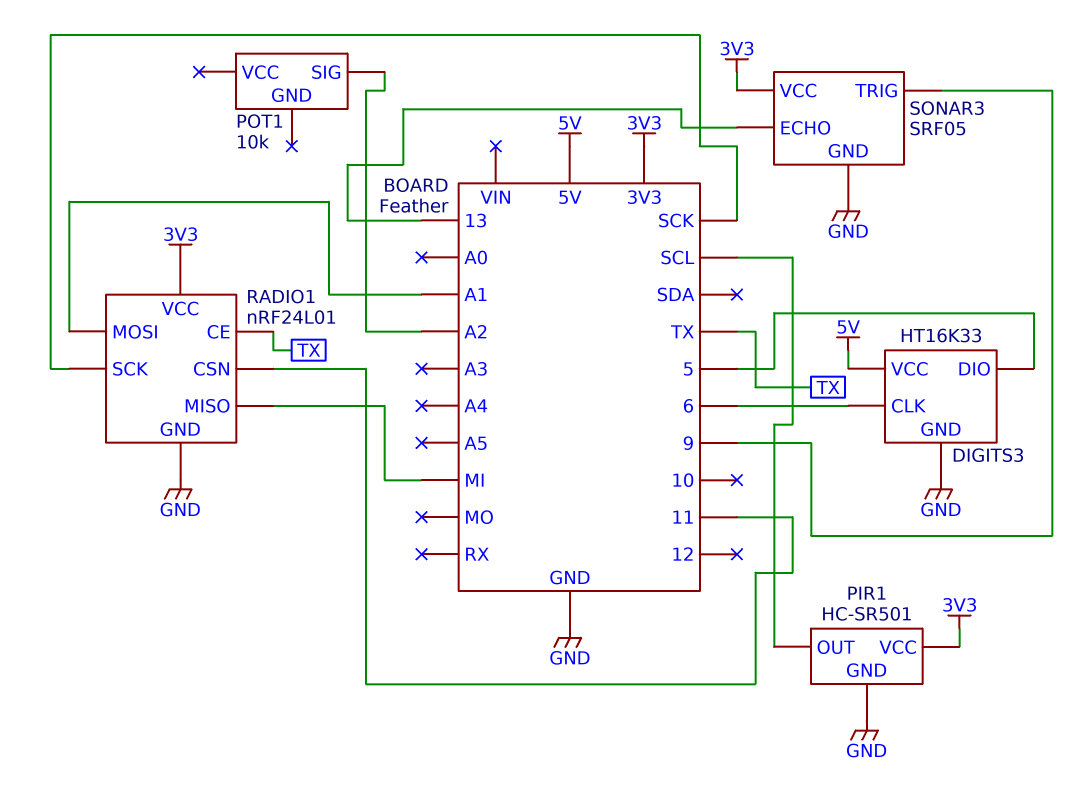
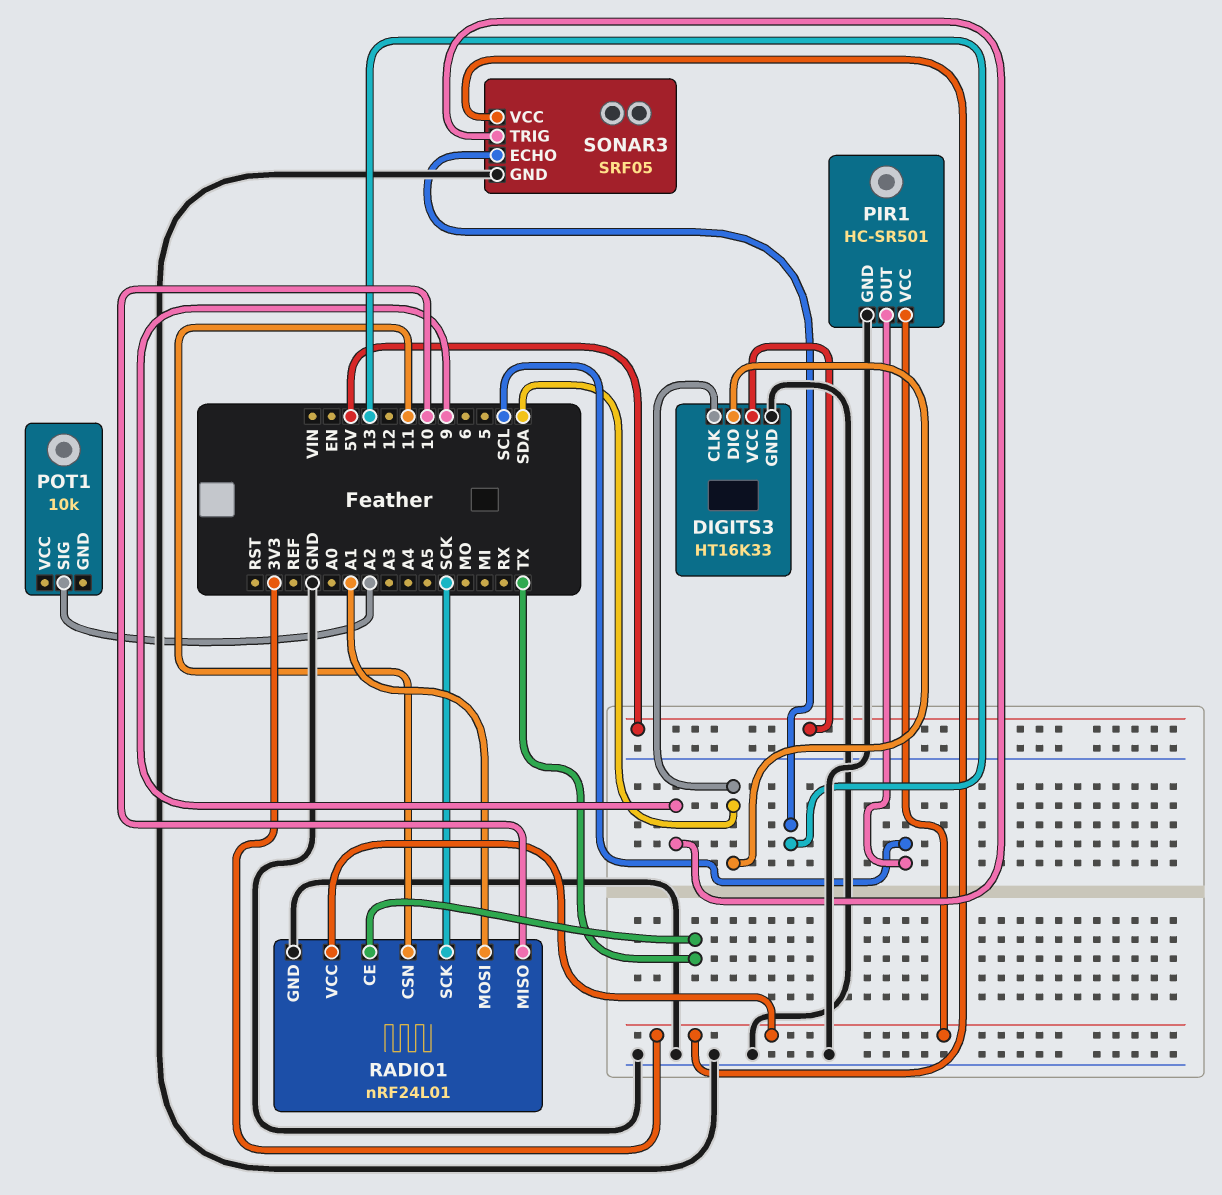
DIGITS3 pin CLK: 6 -> SDA
DIGITS3 pin DIO: 5 -> SDA
RADIO1 pin MISO: MI -> 10

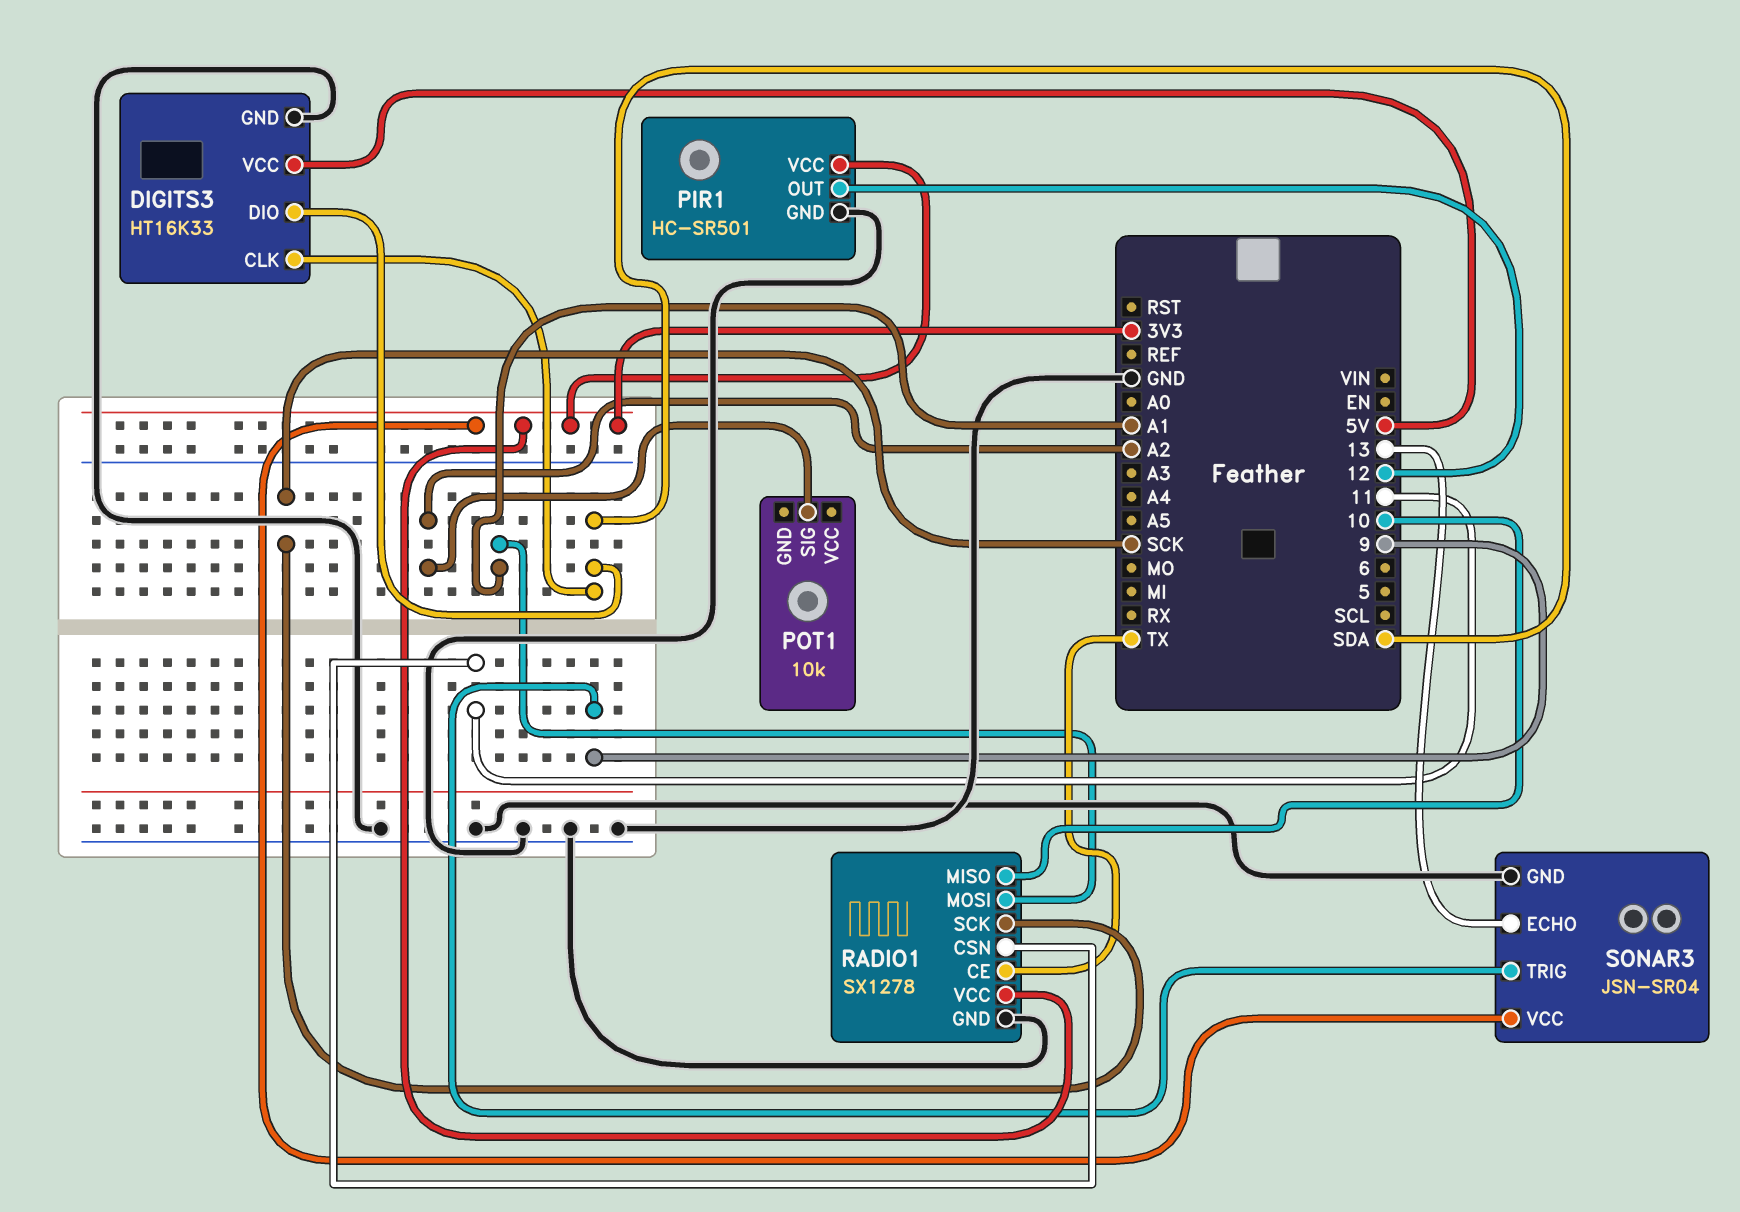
PIR1 pin OUT: SCL -> 12
RADIO1: nRF24L01 -> SX1278
SONAR3: SRF05 -> JSN-SR04

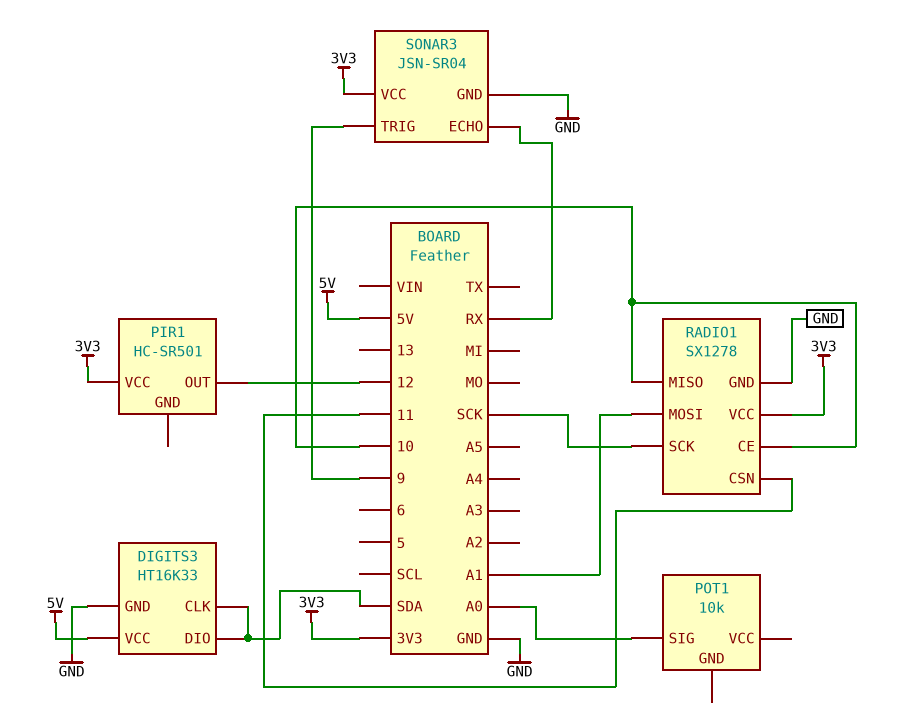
PIR1 pin GND: GND -> none
POT1 pin SIG: A2 -> A0
RADIO1 pin CE: TX -> 10
SONAR3 pin ECHO: 13 -> RX

